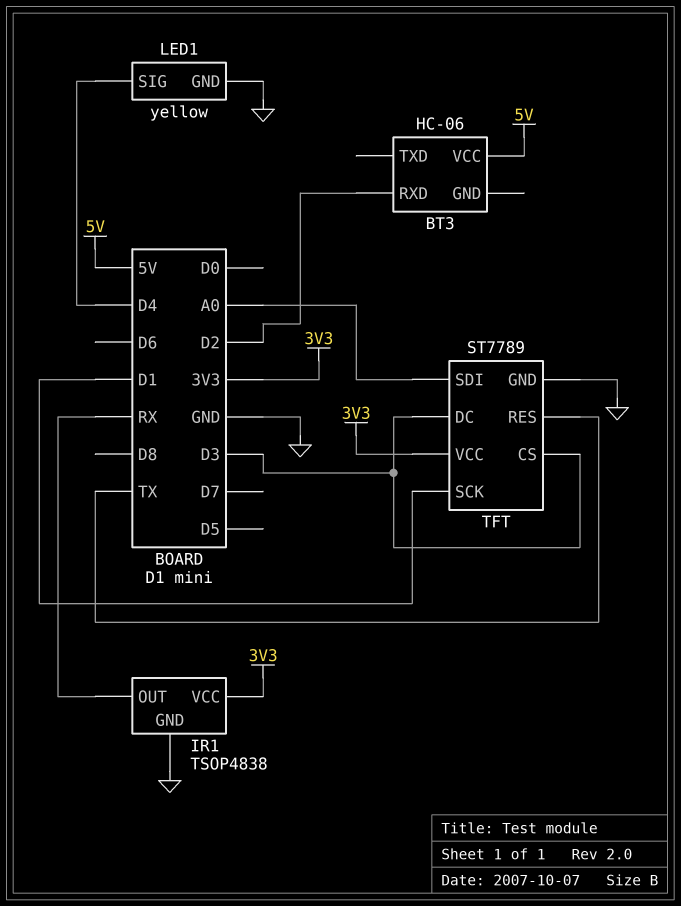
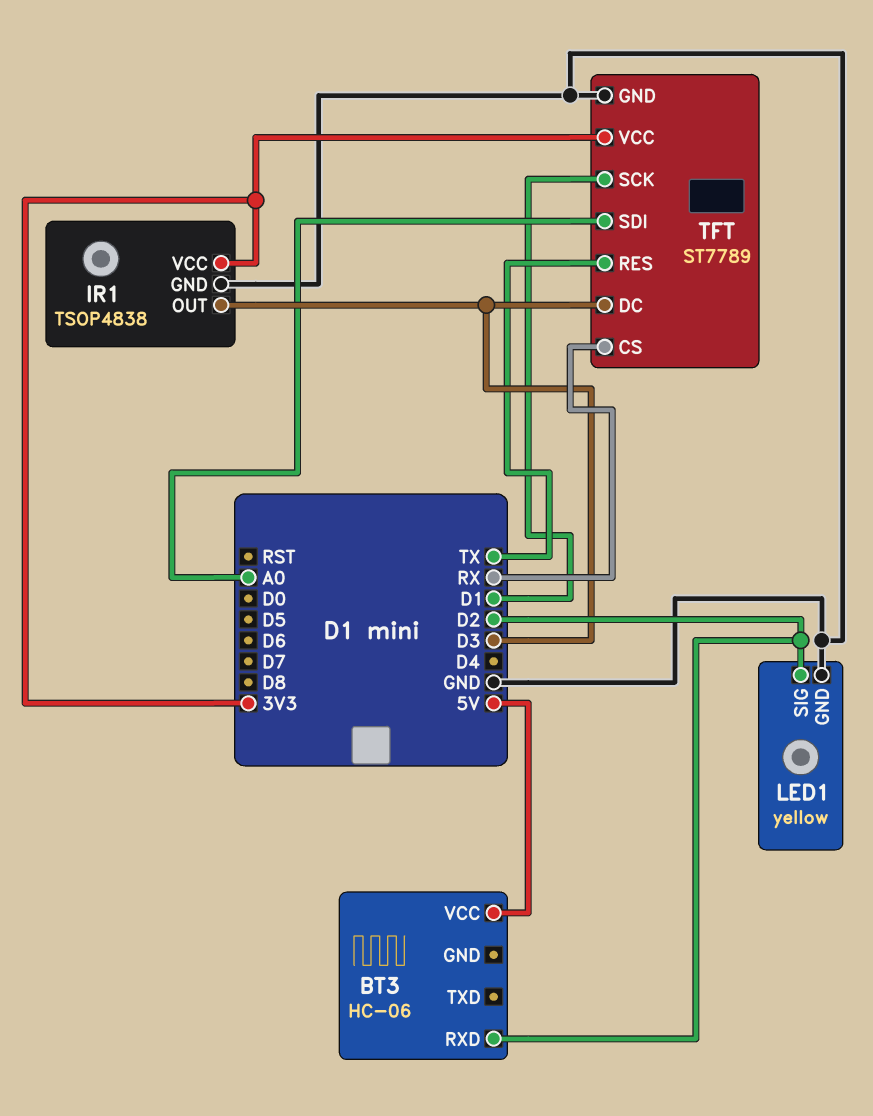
IR1 pin OUT: RX -> D3
LED1 pin SIG: D4 -> D2
TFT pin CS: D3 -> RX

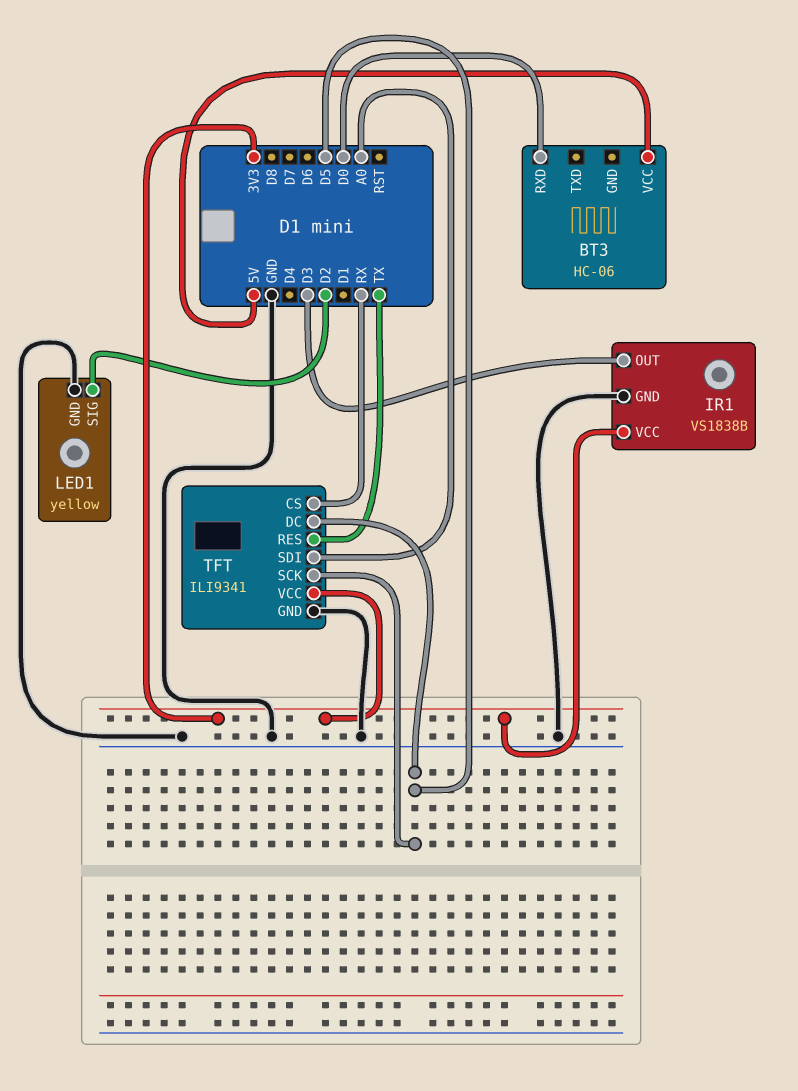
BT3 pin RXD: D2 -> D0
IR1: TSOP4838 -> VS1838B
TFT: ST7789 -> ILI9341
TFT pin DC: D3 -> D5
TFT pin SCK: D1 -> D5

